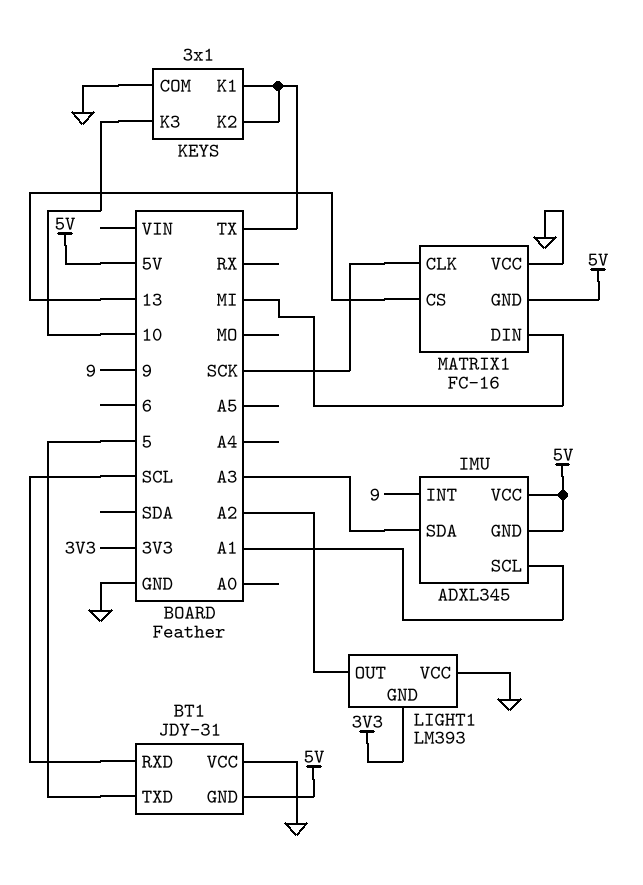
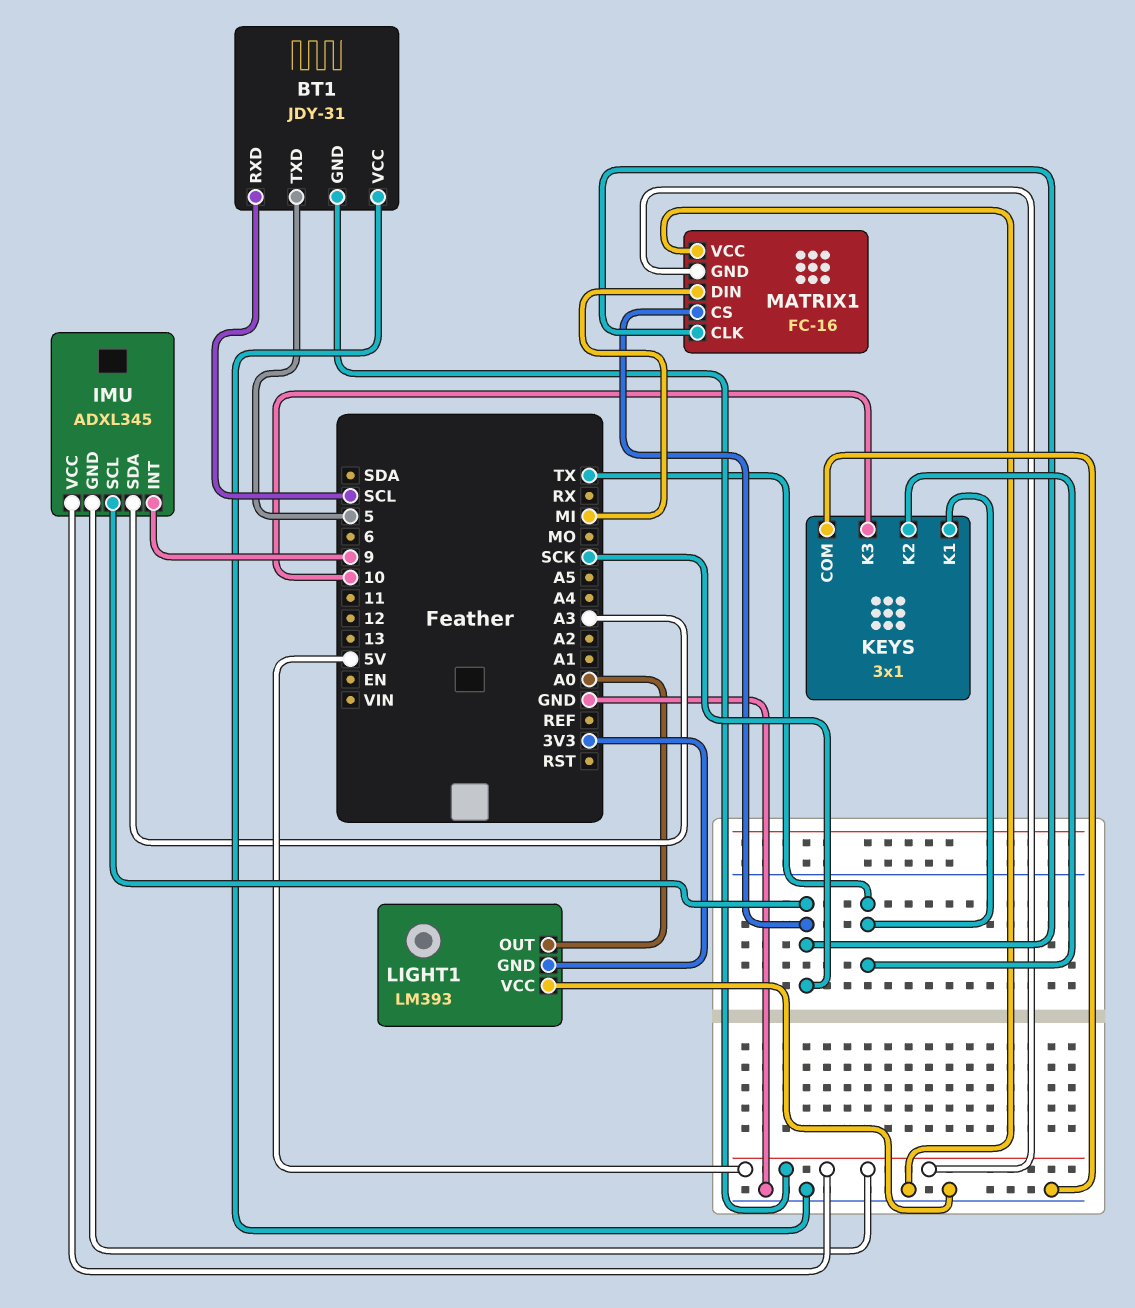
IMU pin SCL: A1 -> SCK
LIGHT1 pin OUT: A2 -> A0
MATRIX1 pin CS: 13 -> SCK

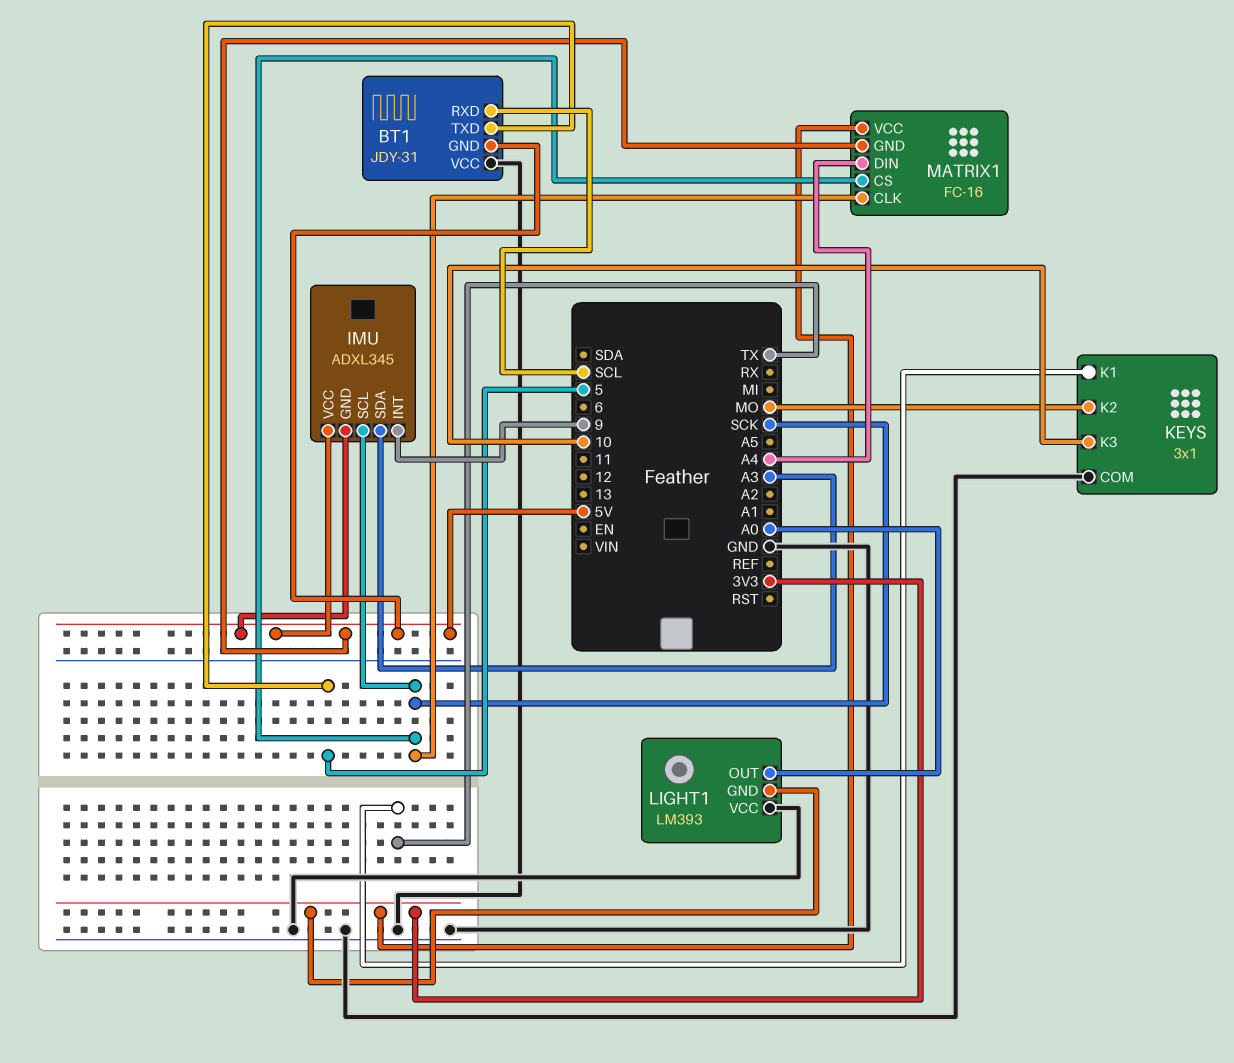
KEYS pin K2: TX -> MO
MATRIX1 pin DIN: MI -> A4
MATRIX1 pin VCC: GND -> 3V3

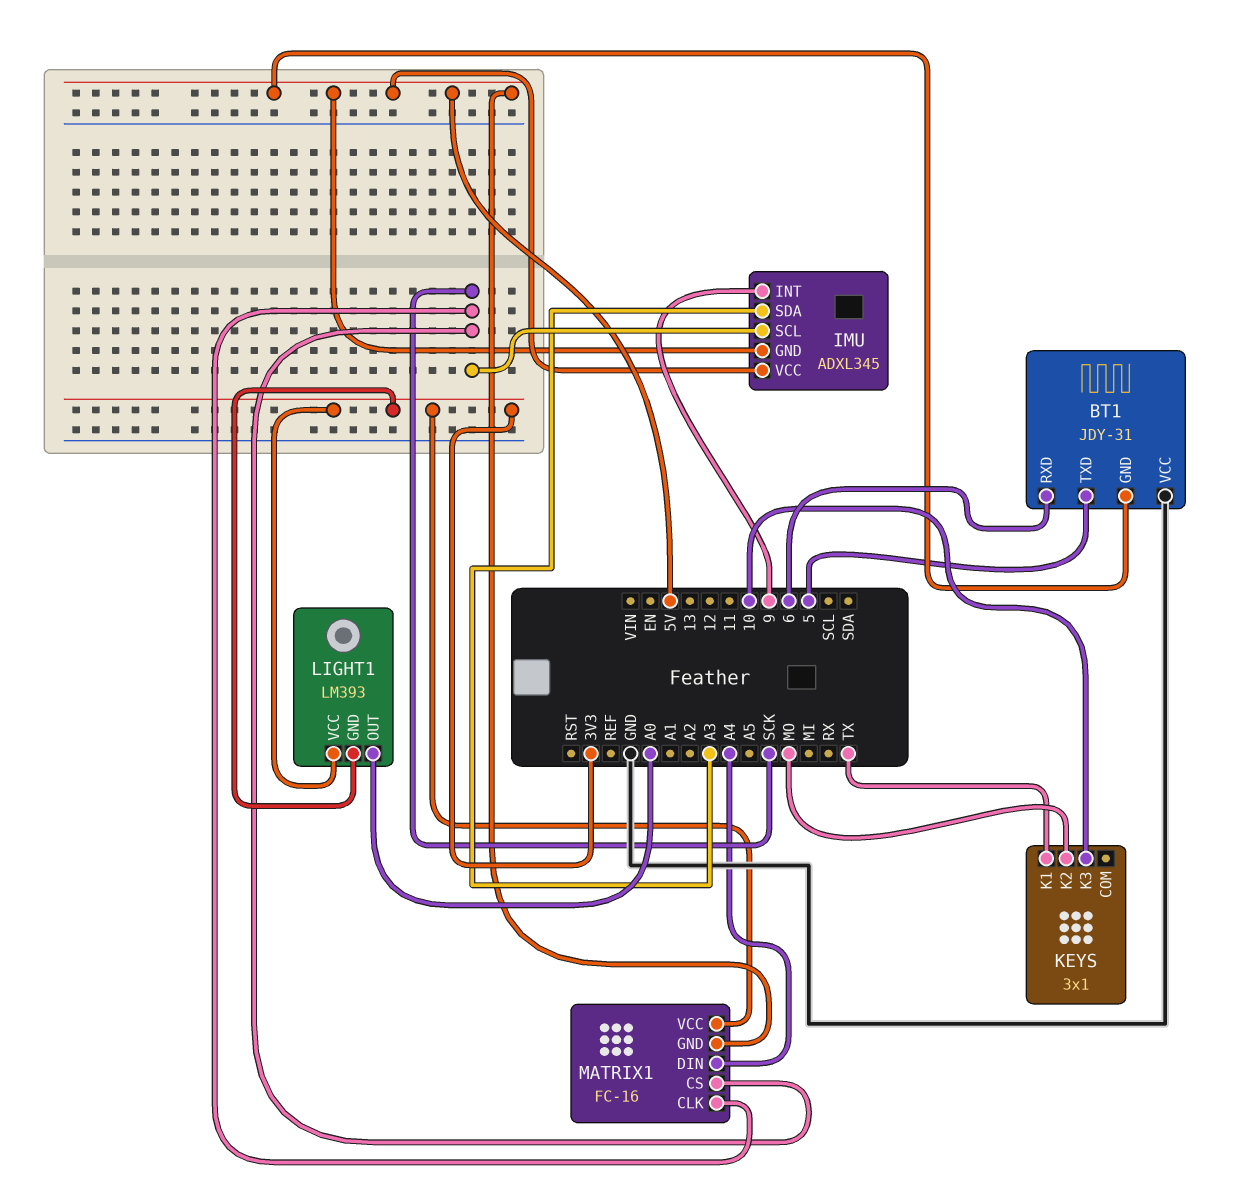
BT1 pin RXD: SCL -> 6
KEYS pin COM: GND -> none
LIGHT1 pin VCC: GND -> 3V3

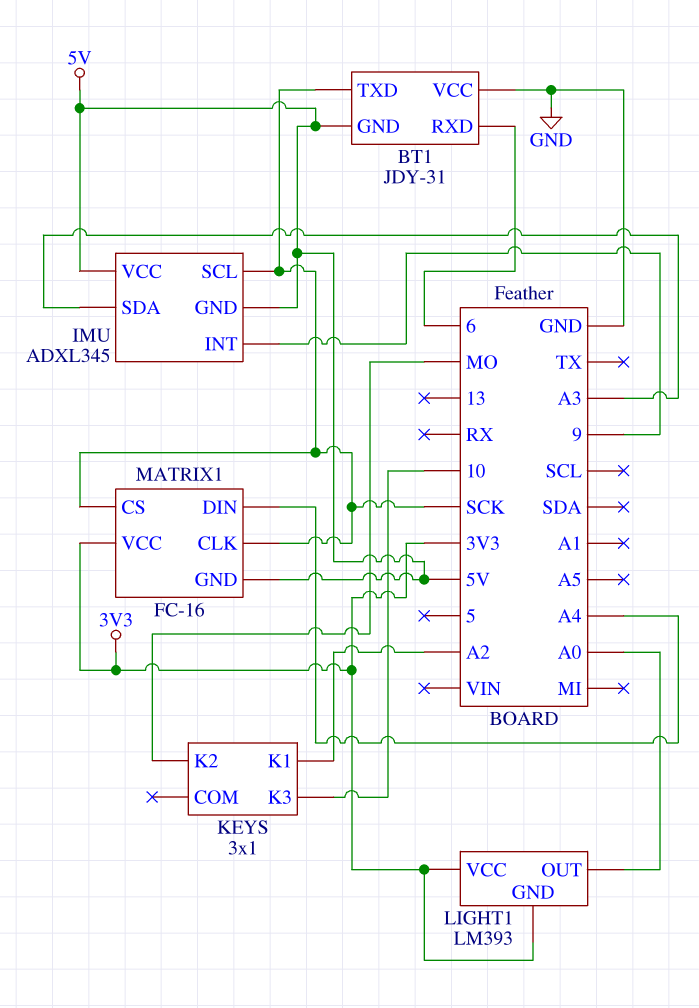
BT1 pin TXD: 5 -> SCK
KEYS pin K1: TX -> A2

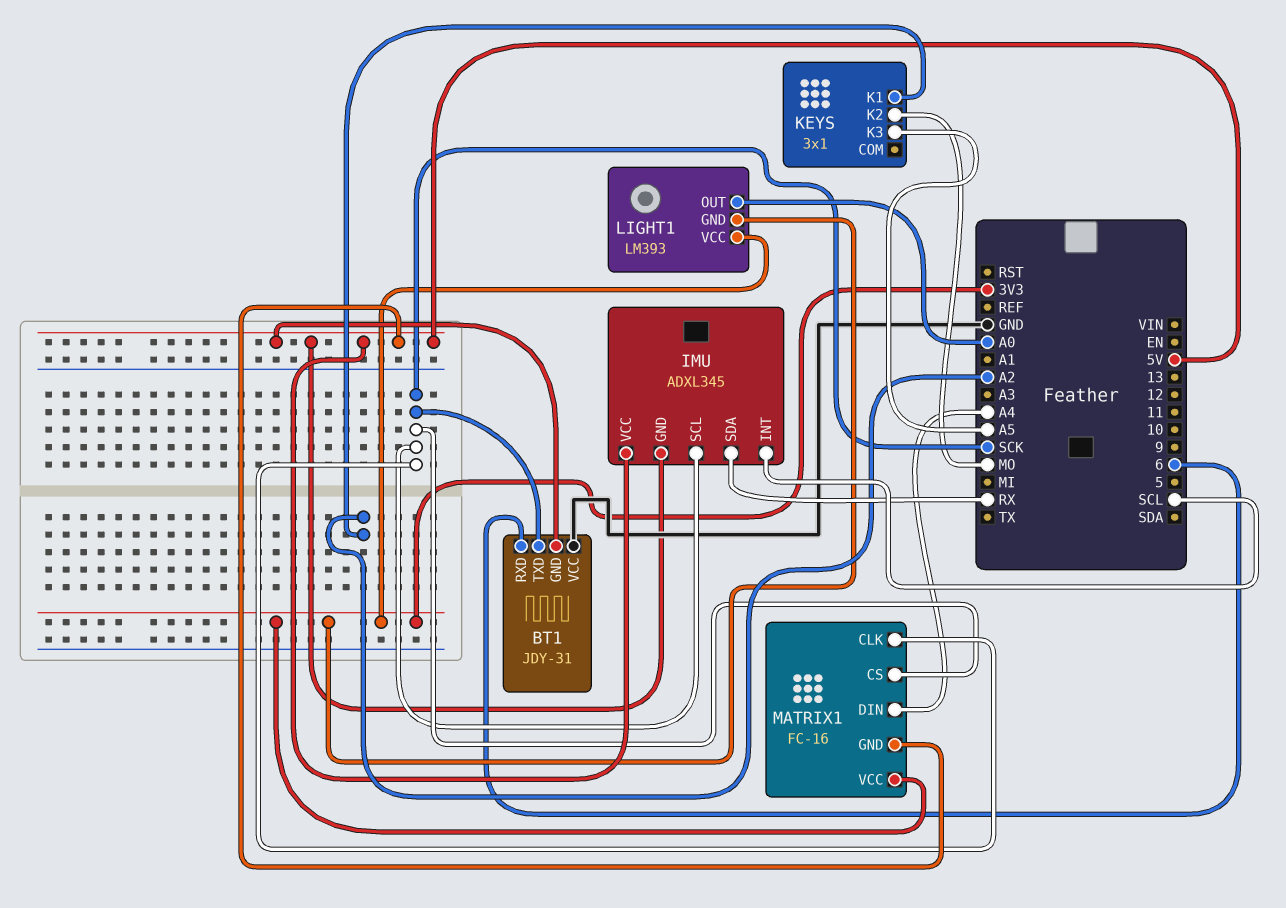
IMU pin INT: 9 -> SCL
IMU pin SDA: A3 -> RX
KEYS pin K3: 10 -> A5

